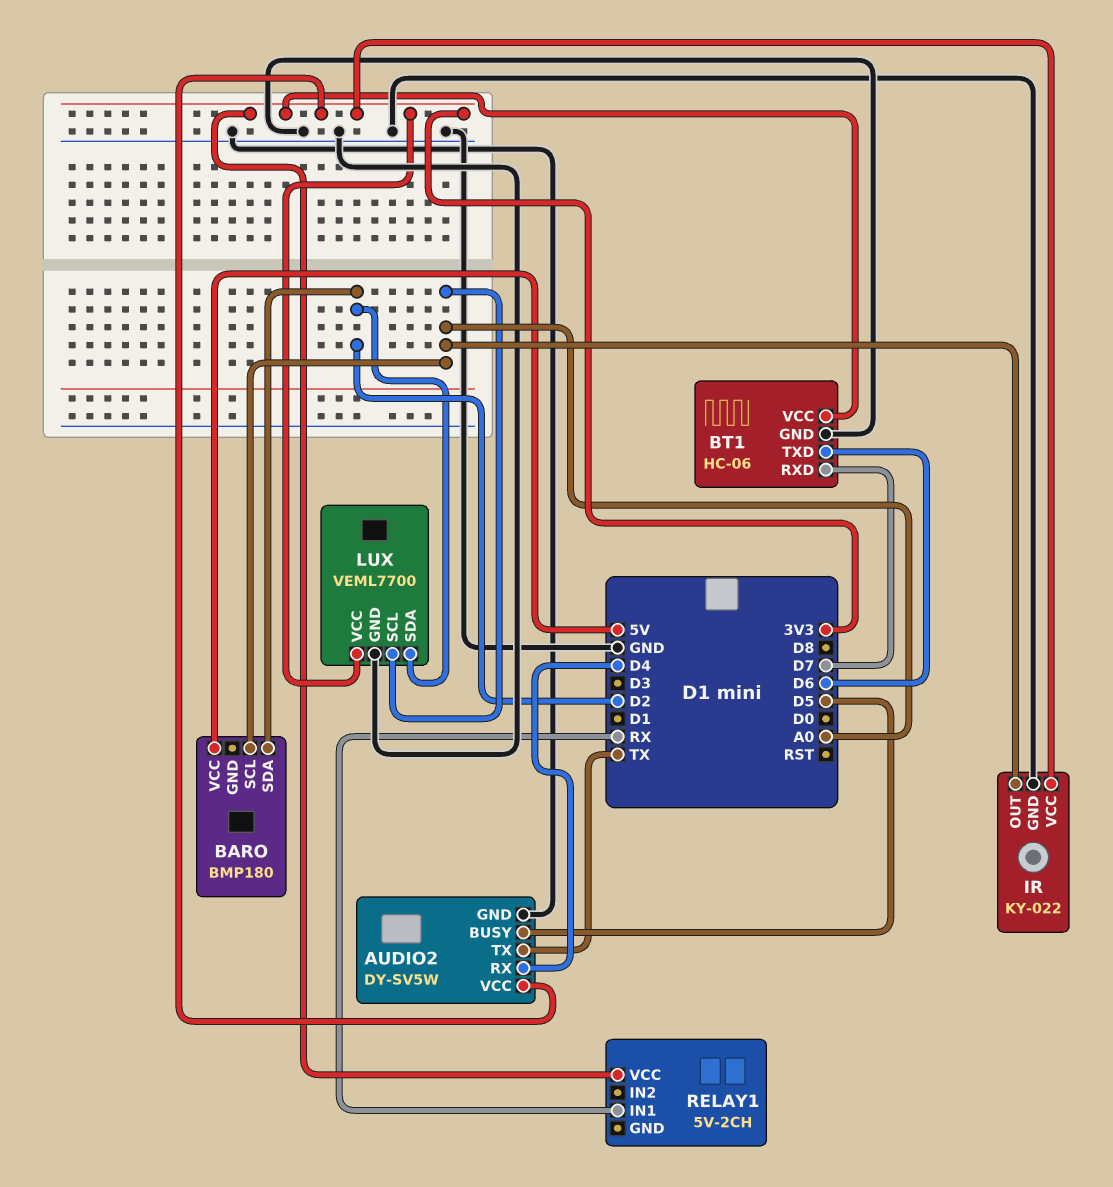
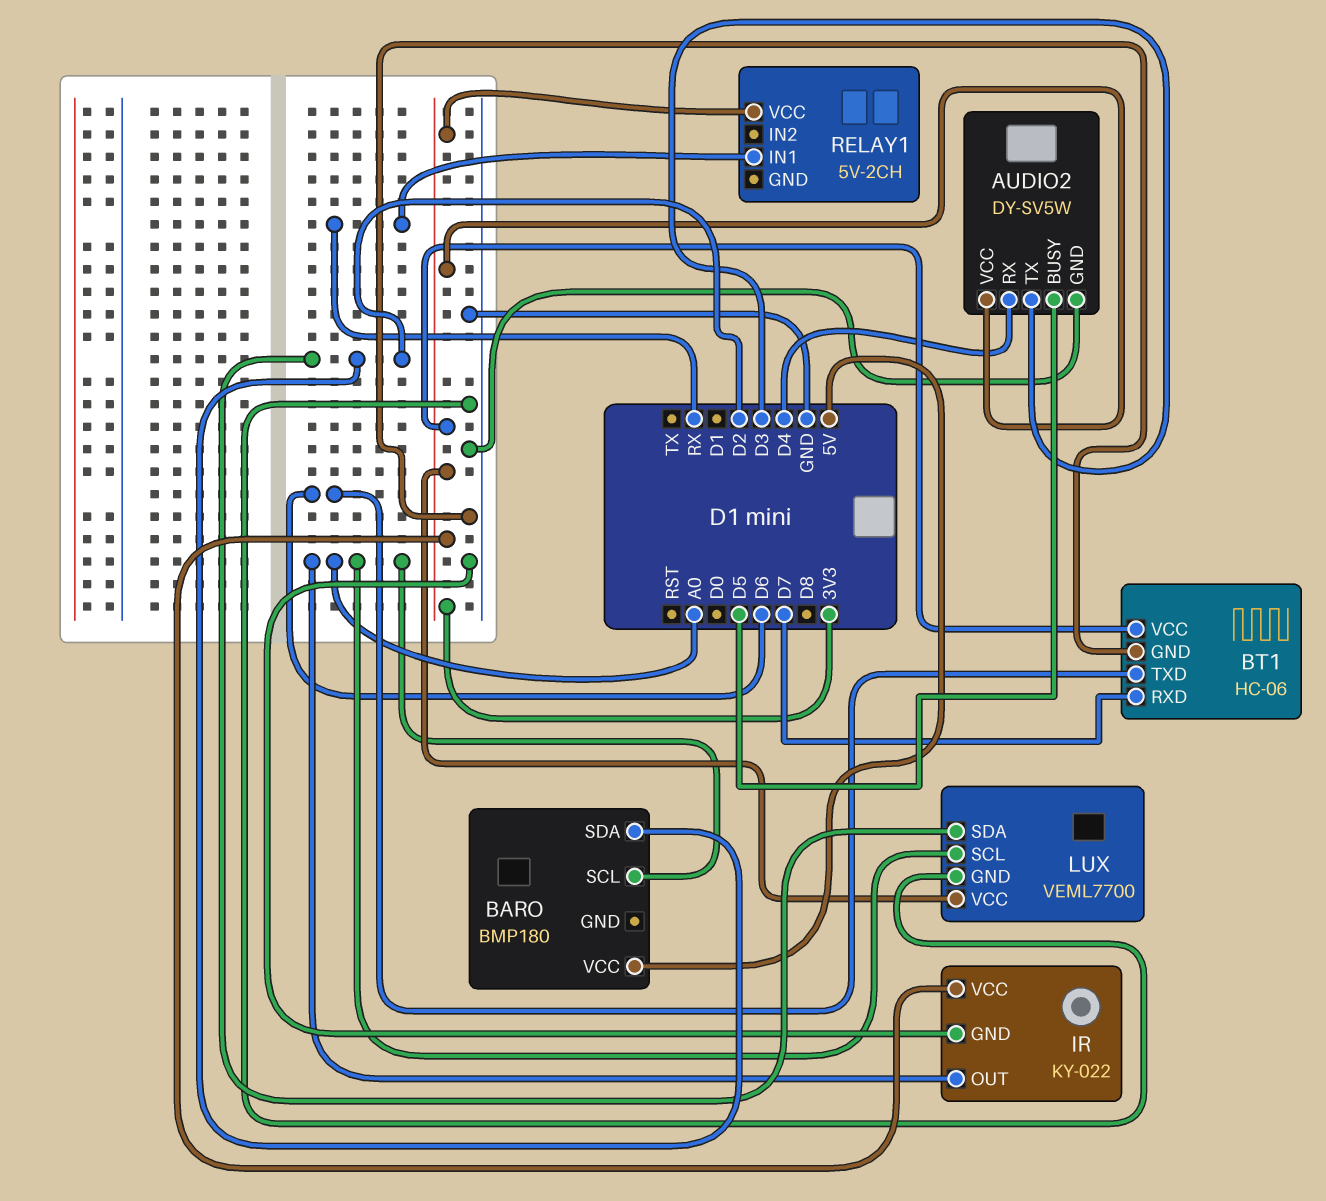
AUDIO2 pin TX: TX -> D3

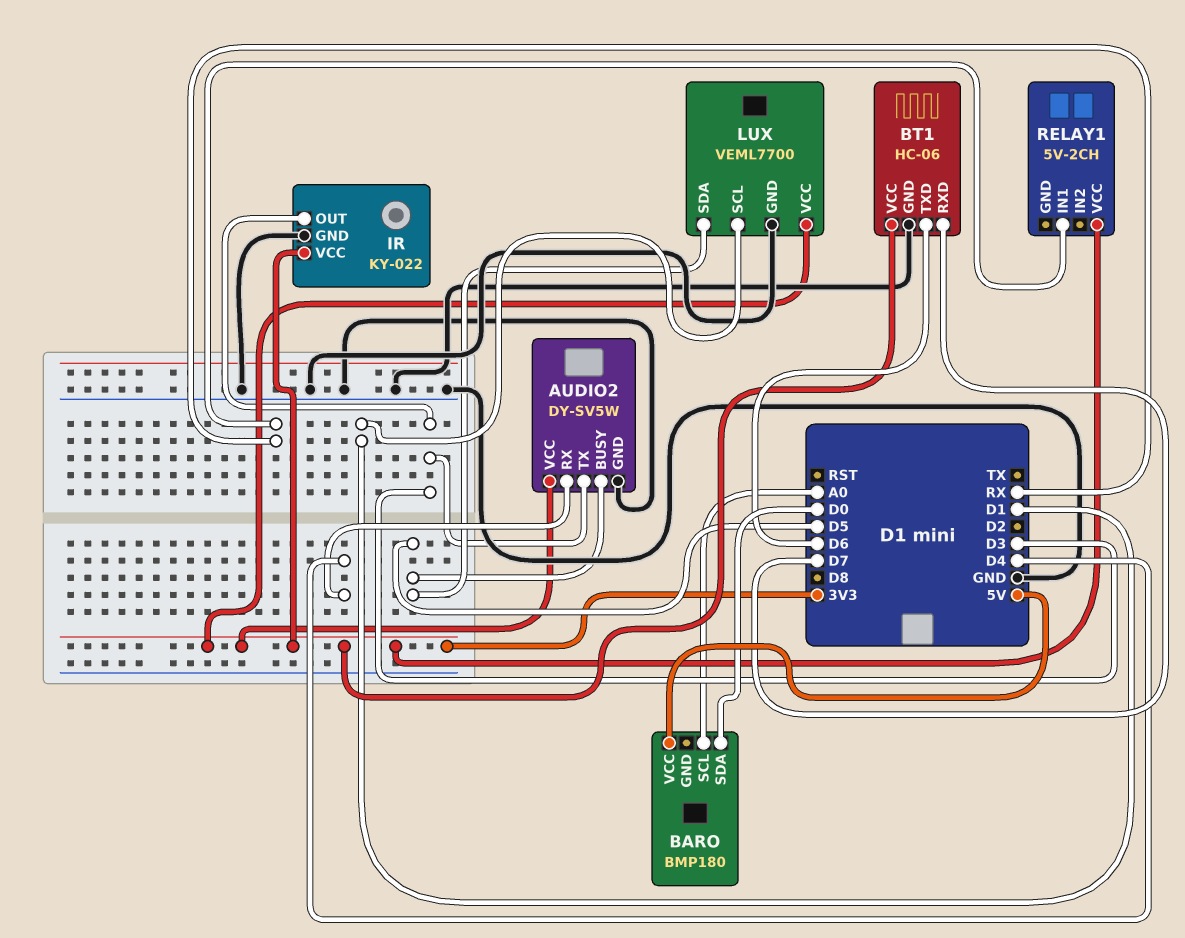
BARO pin SDA: D2 -> D0
IR pin OUT: A0 -> D3
LUX pin SCL: A0 -> D1
LUX pin SDA: D2 -> D5

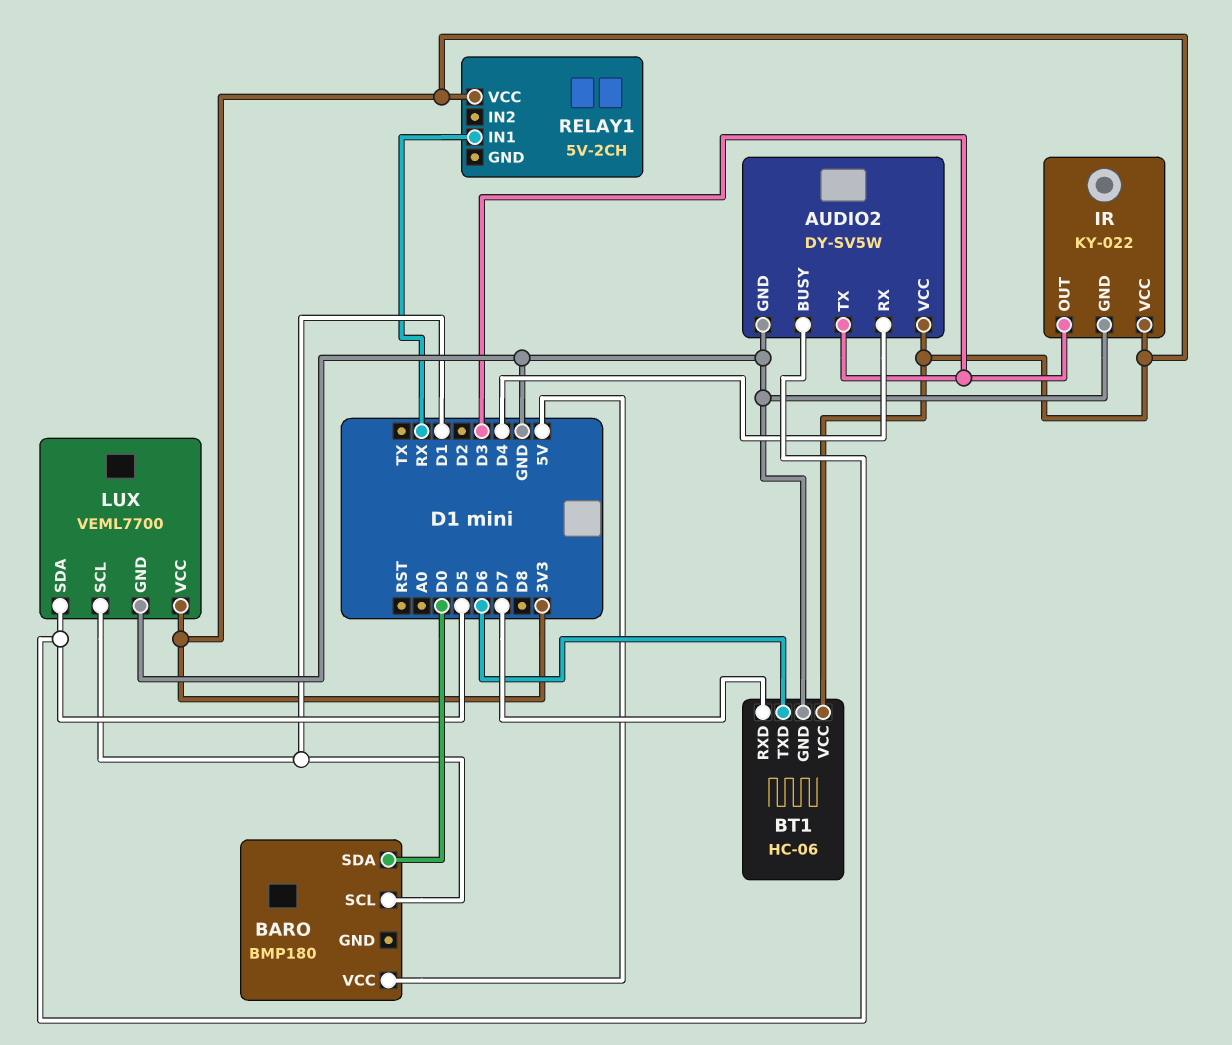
BARO pin SCL: A0 -> D1

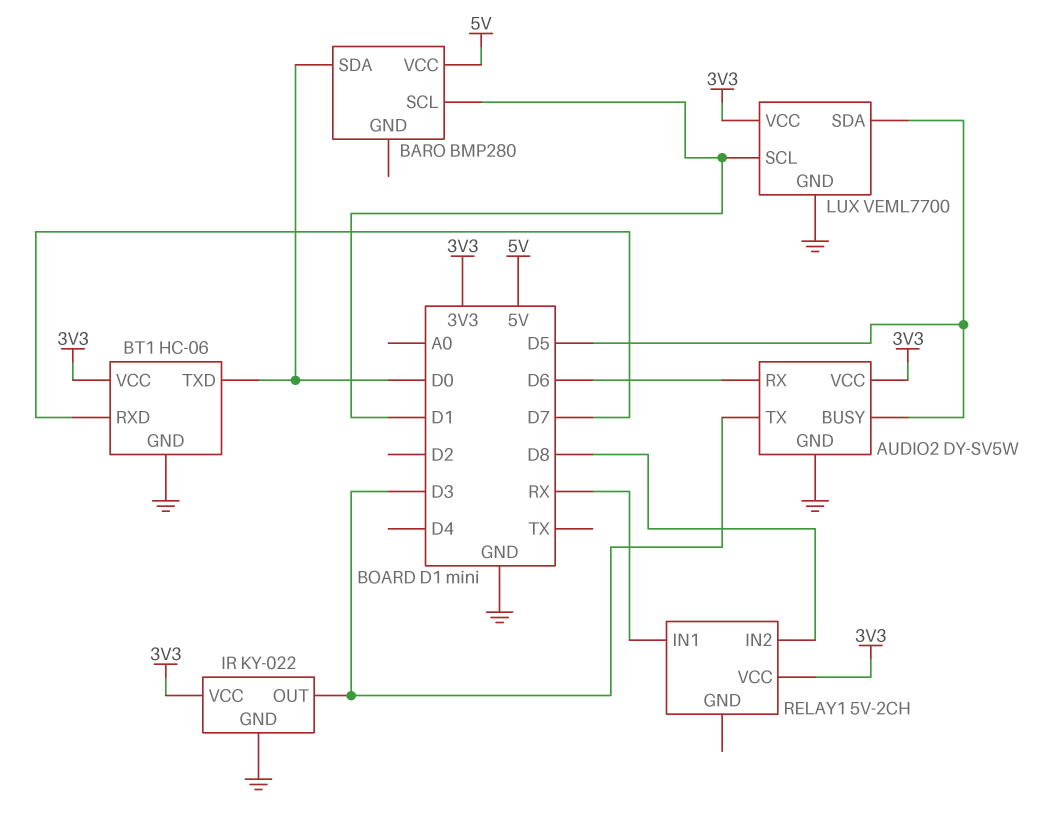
AUDIO2 pin RX: D4 -> D6
BARO: BMP180 -> BMP280
BT1 pin TXD: D6 -> D0
RELAY1 pin IN2: none -> D8

